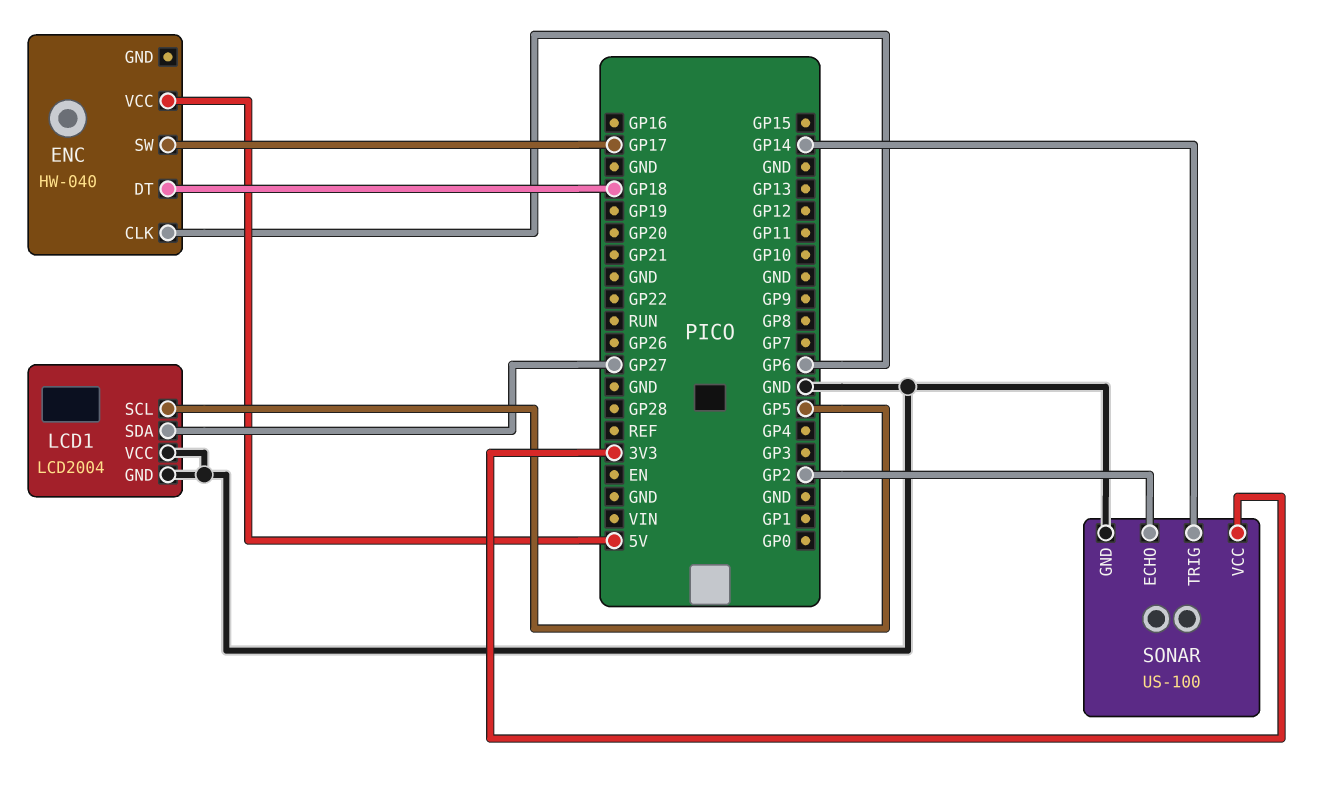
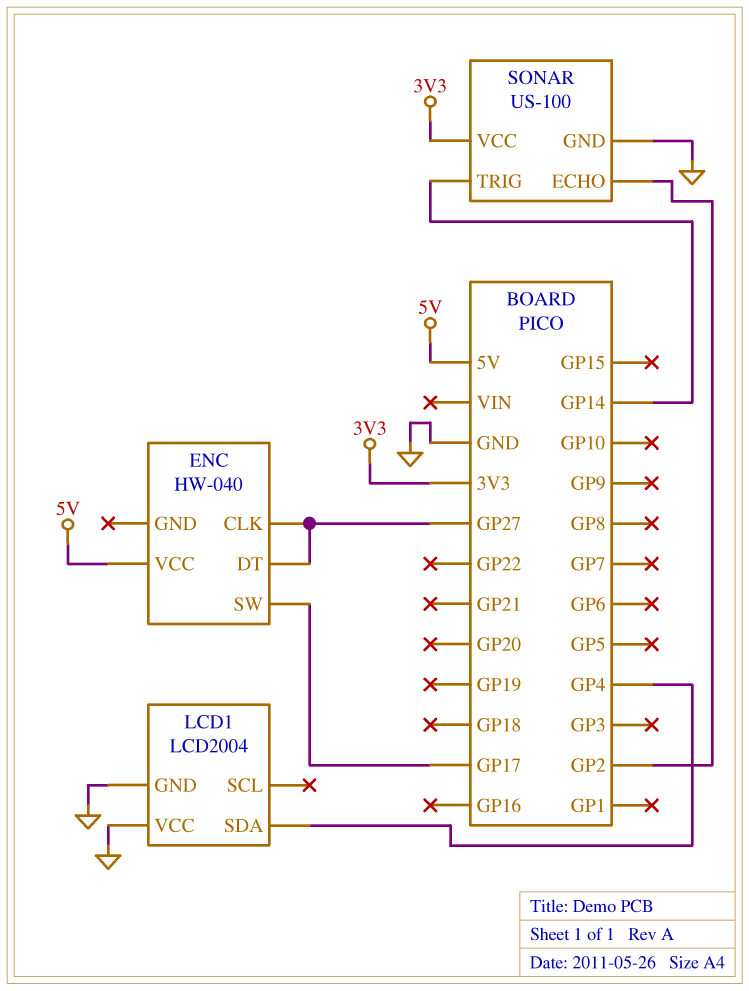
ENC pin CLK: GP6 -> GP27
ENC pin DT: GP18 -> GP27
LCD1 pin SCL: GP5 -> none
LCD1 pin SDA: GP27 -> GP4

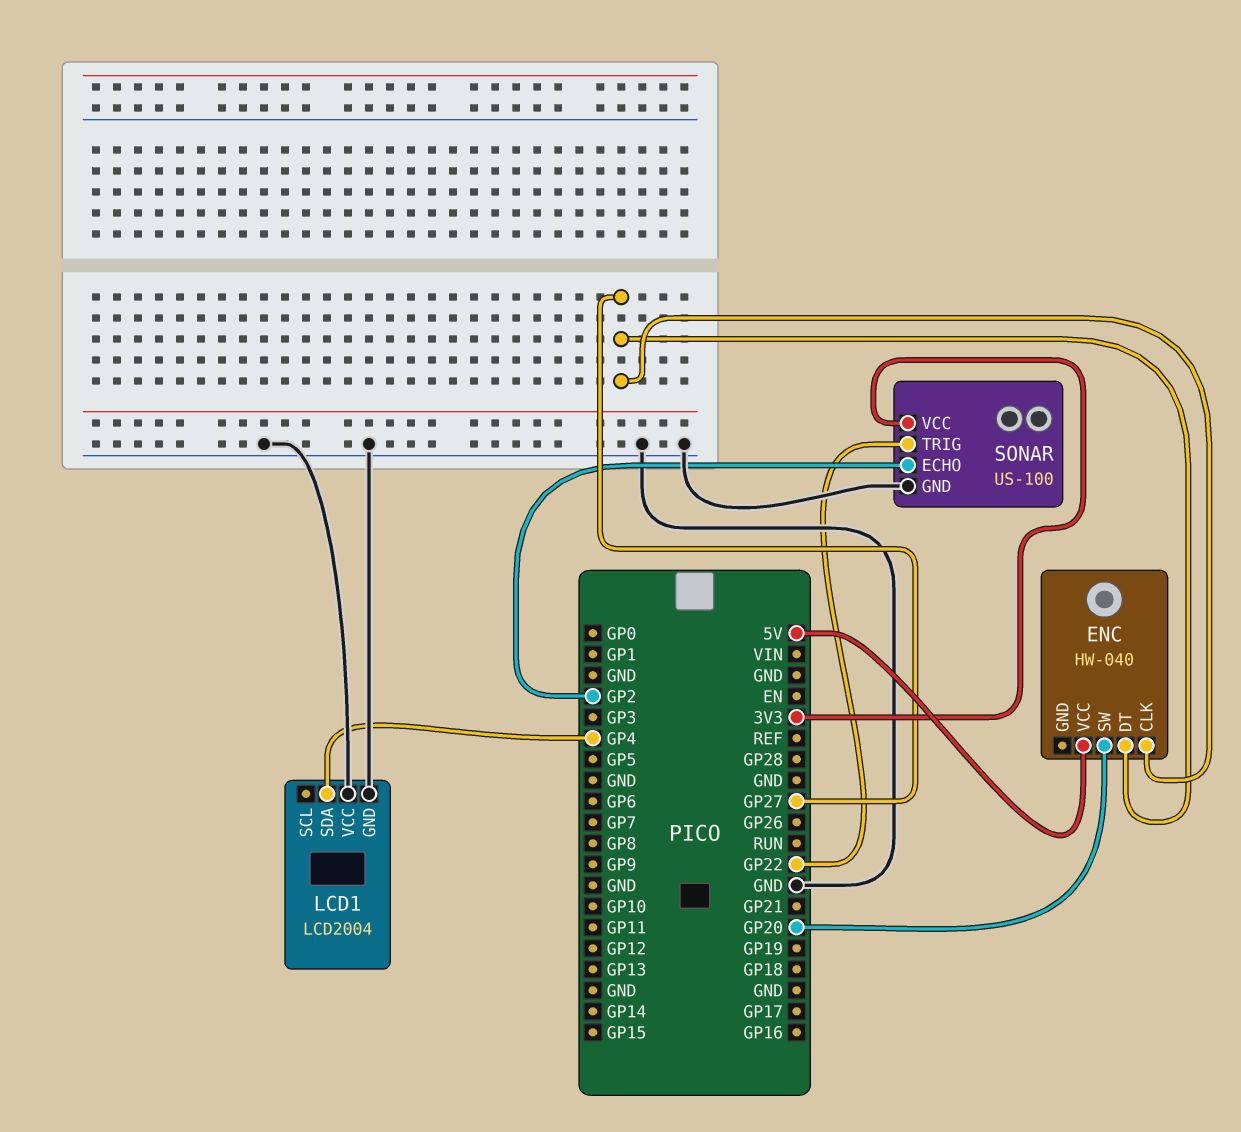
ENC pin SW: GP17 -> GP20
SONAR pin TRIG: GP14 -> GP22

